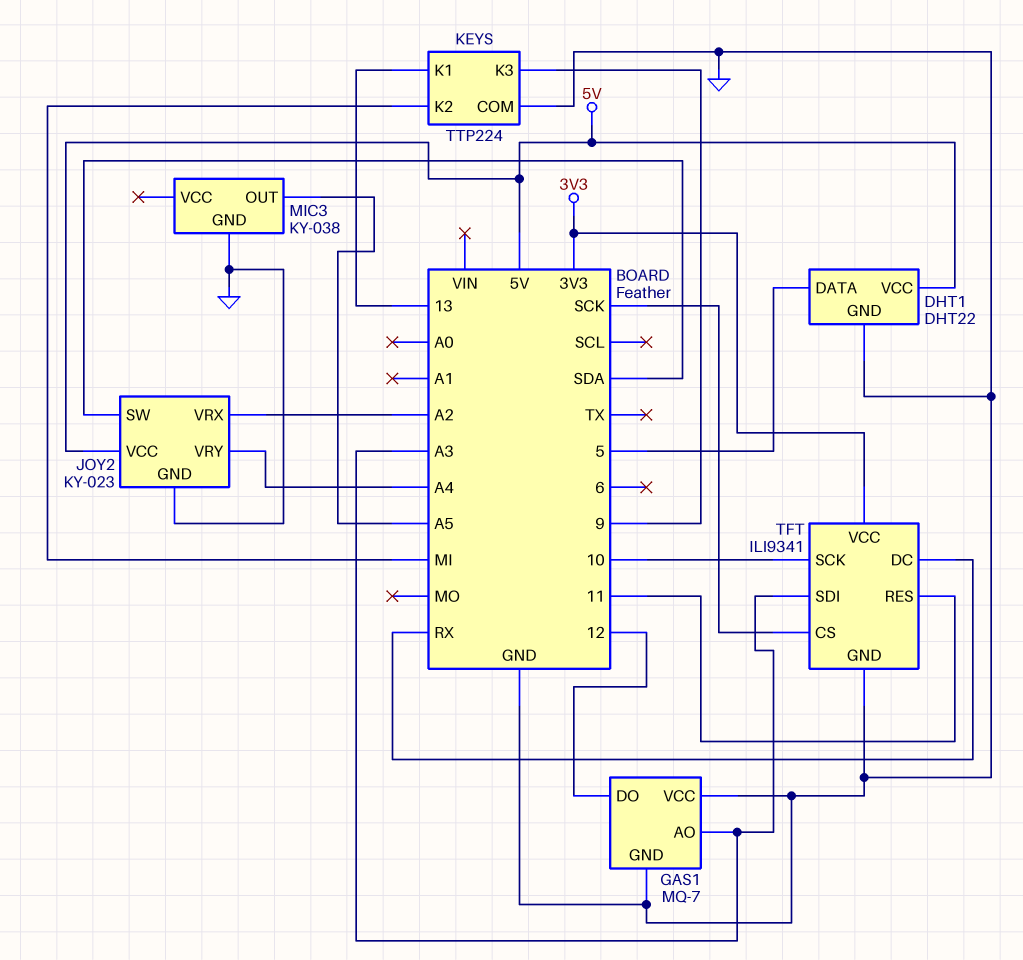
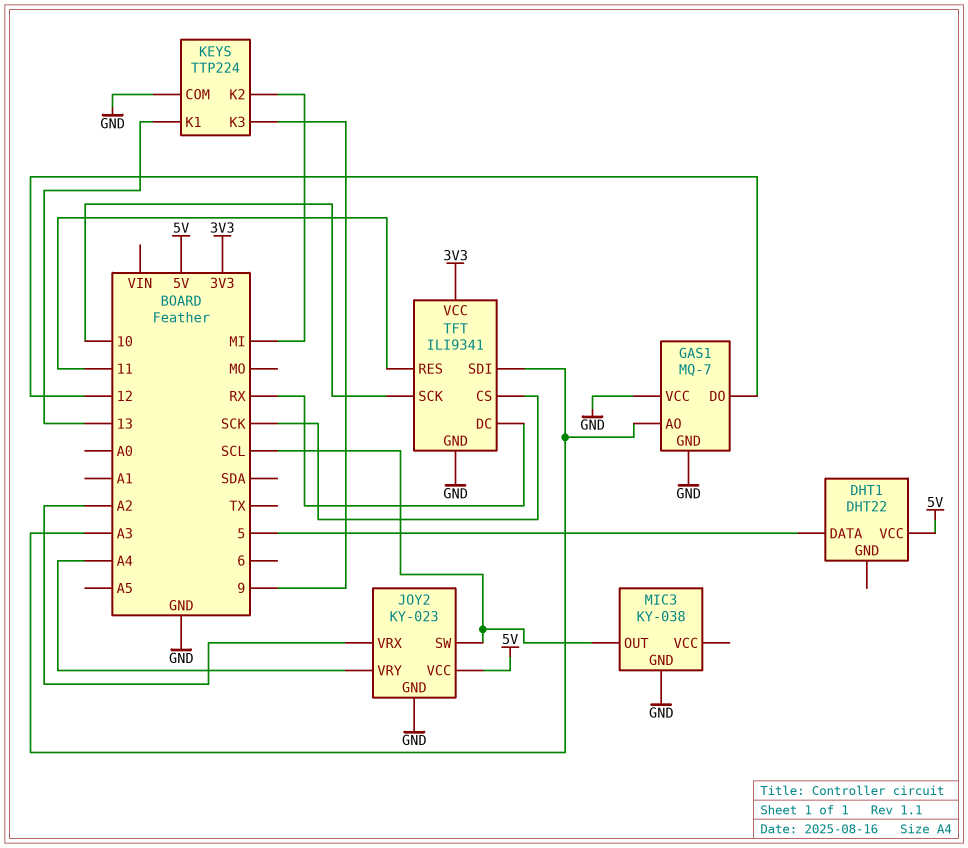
DHT1 pin GND: GND -> none
JOY2 pin SW: SDA -> SCL
MIC3 pin OUT: A5 -> SCL

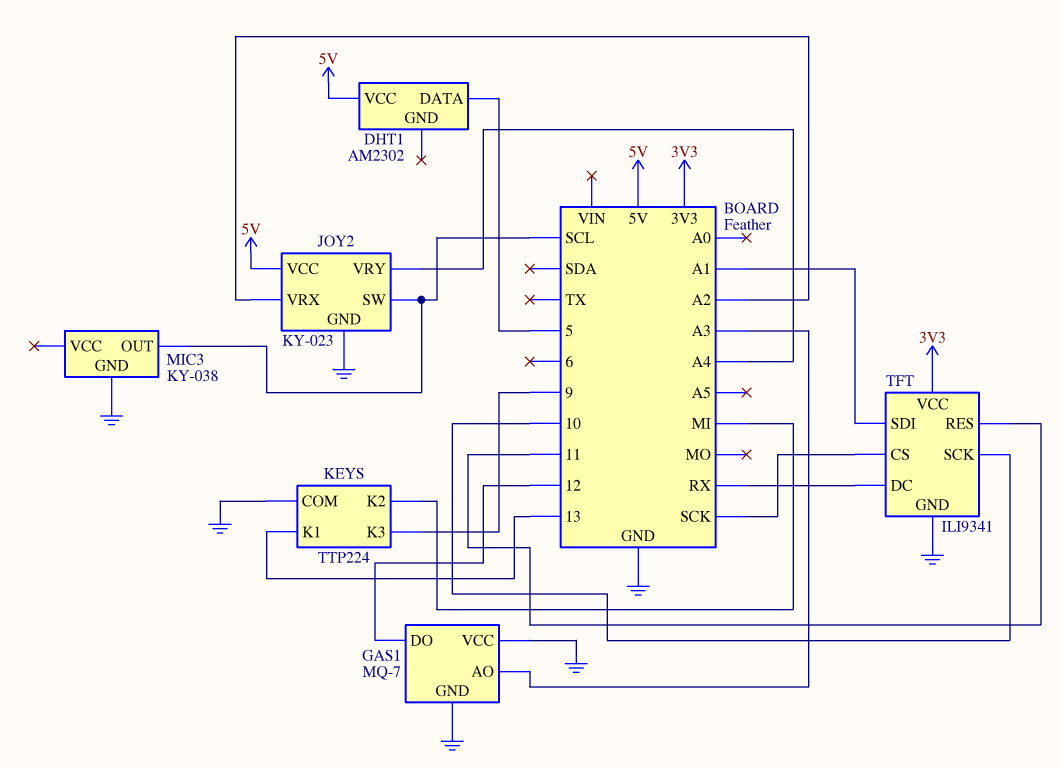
DHT1: DHT22 -> AM2302
TFT pin SDI: A3 -> A1

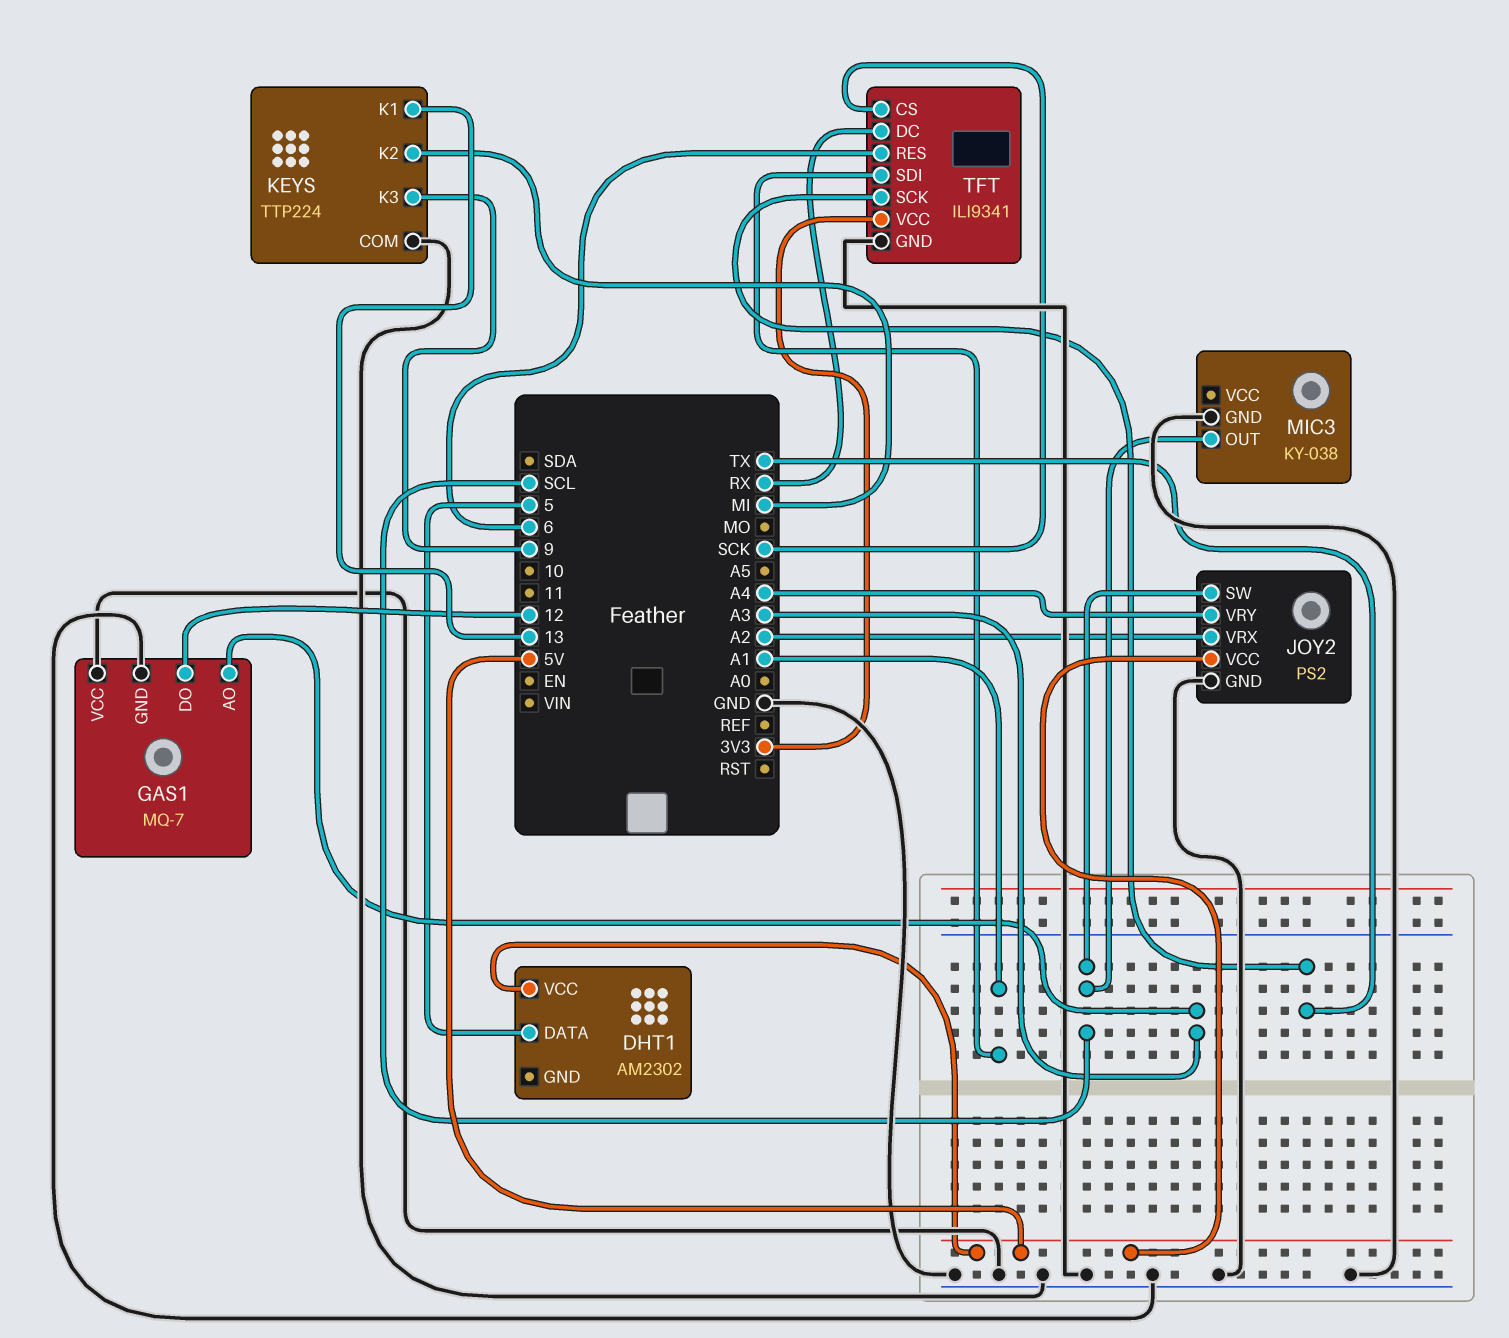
JOY2: KY-023 -> PS2
TFT pin RES: 11 -> 6
TFT pin SCK: 10 -> TX

